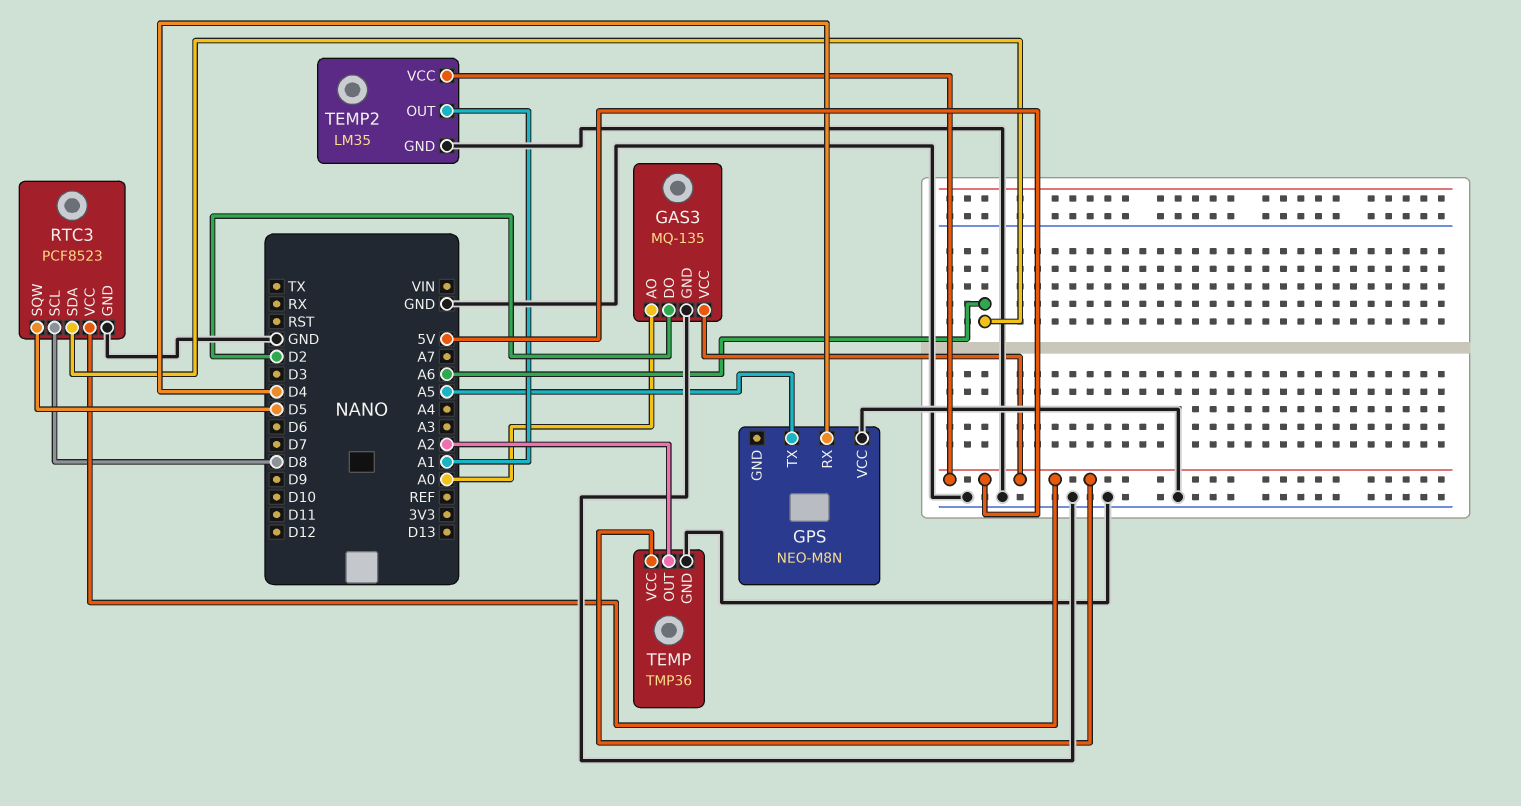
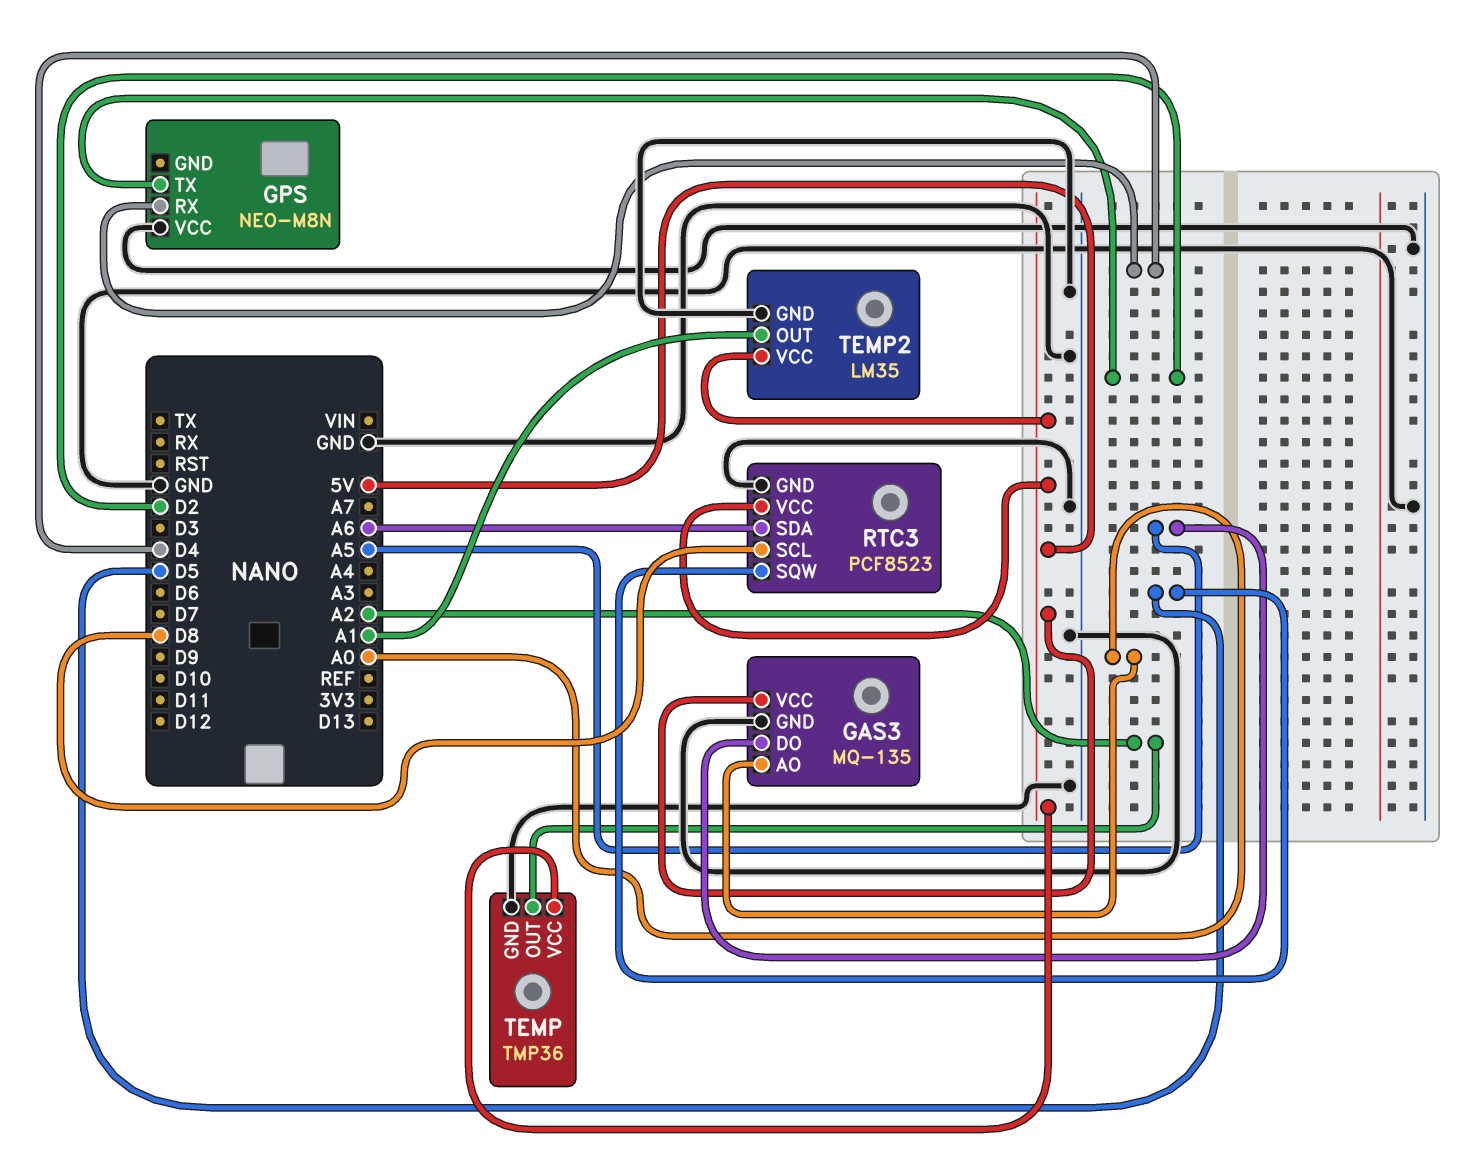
GAS3 pin DO: D2 -> A5
GPS pin TX: A5 -> D2

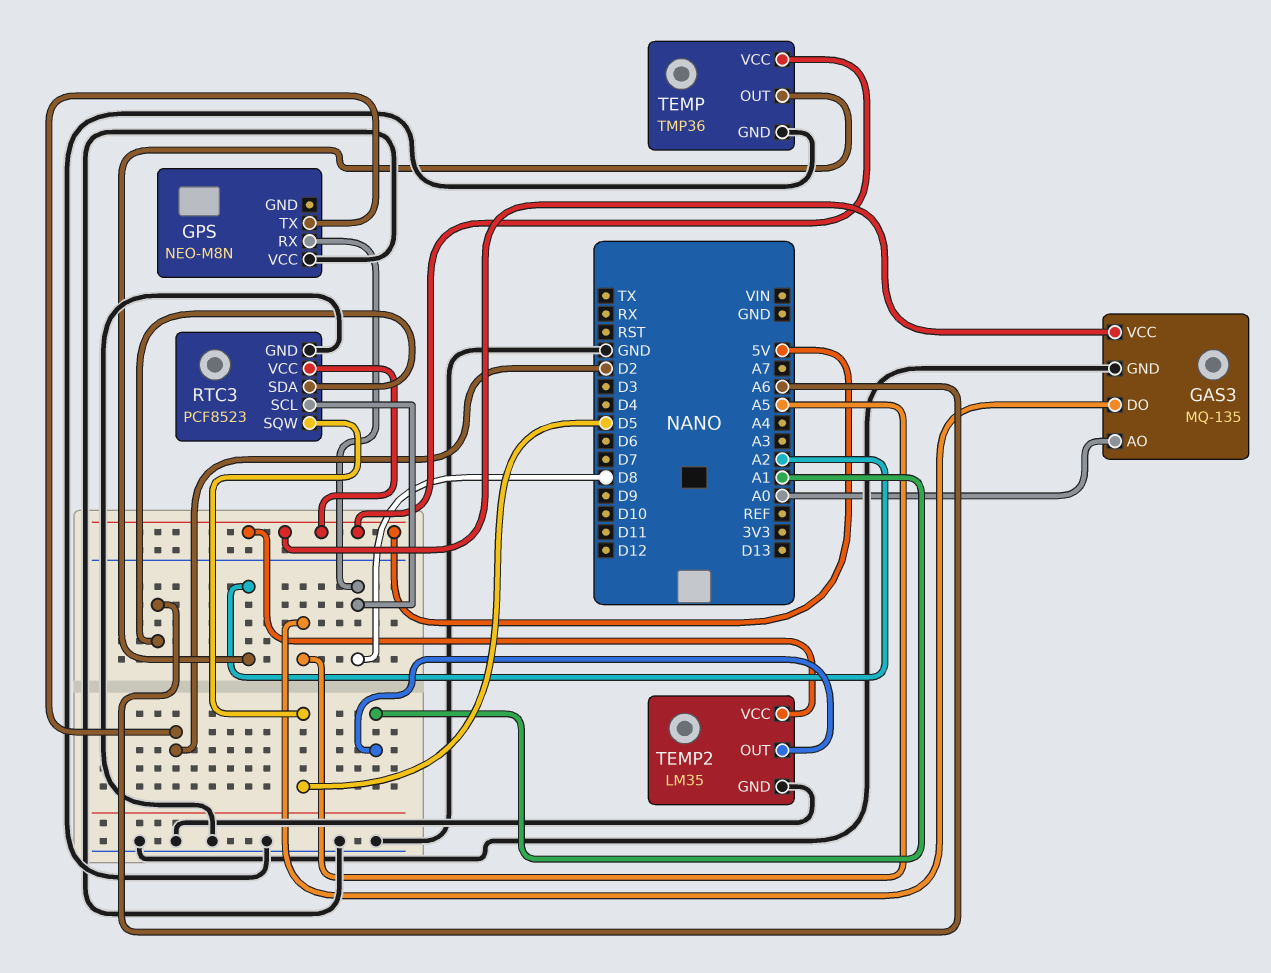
GPS pin RX: D4 -> D8

